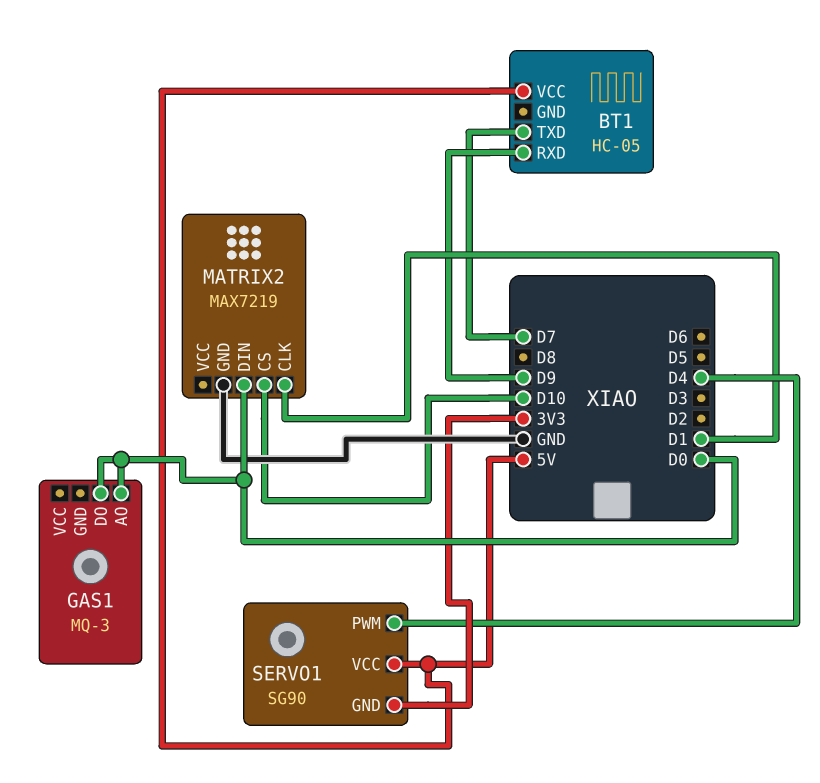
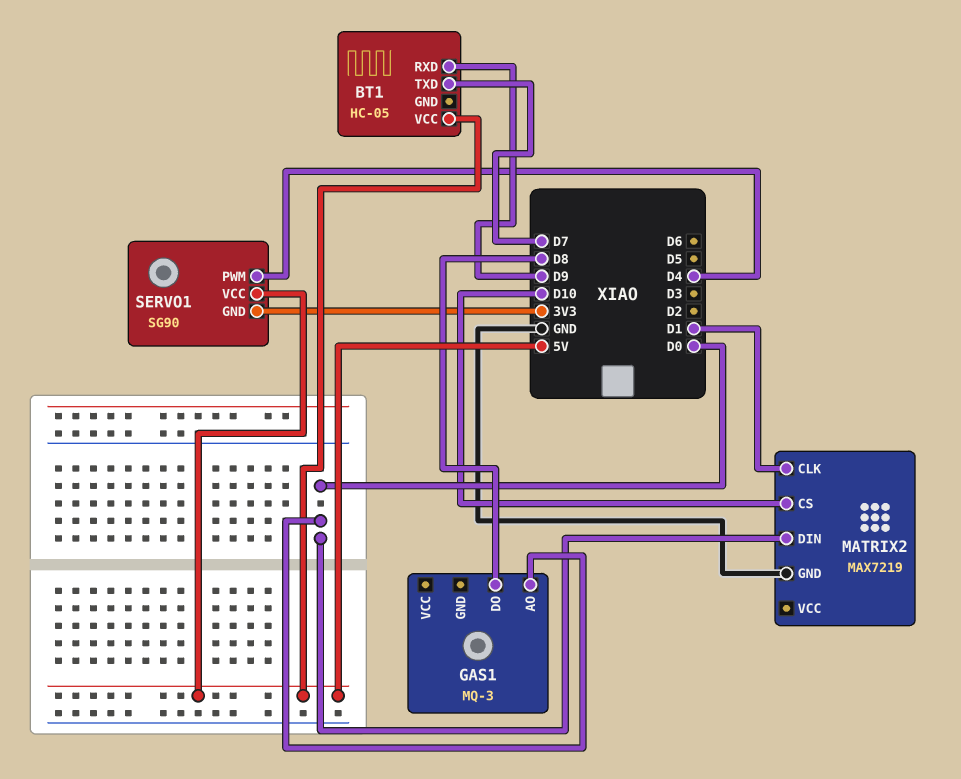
GAS1 pin DO: D0 -> D8

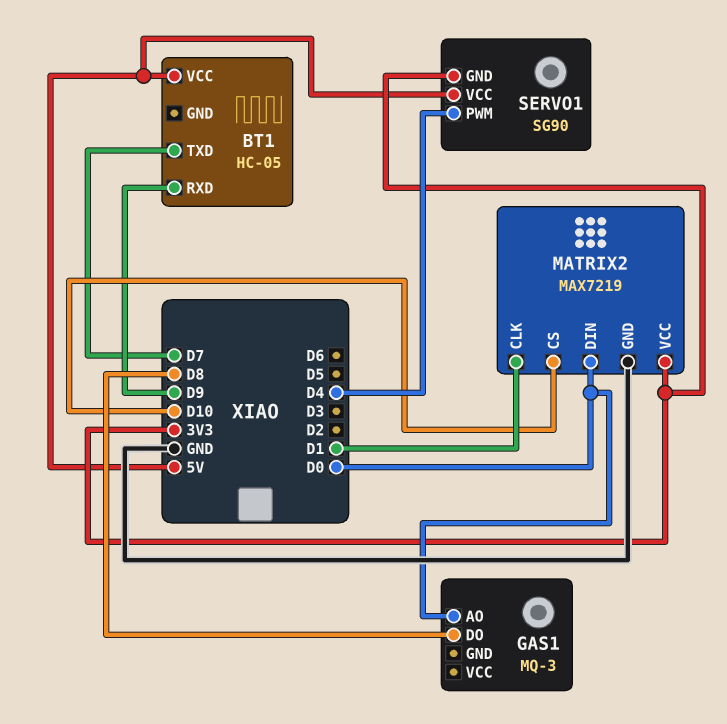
MATRIX2 pin VCC: none -> 3V3

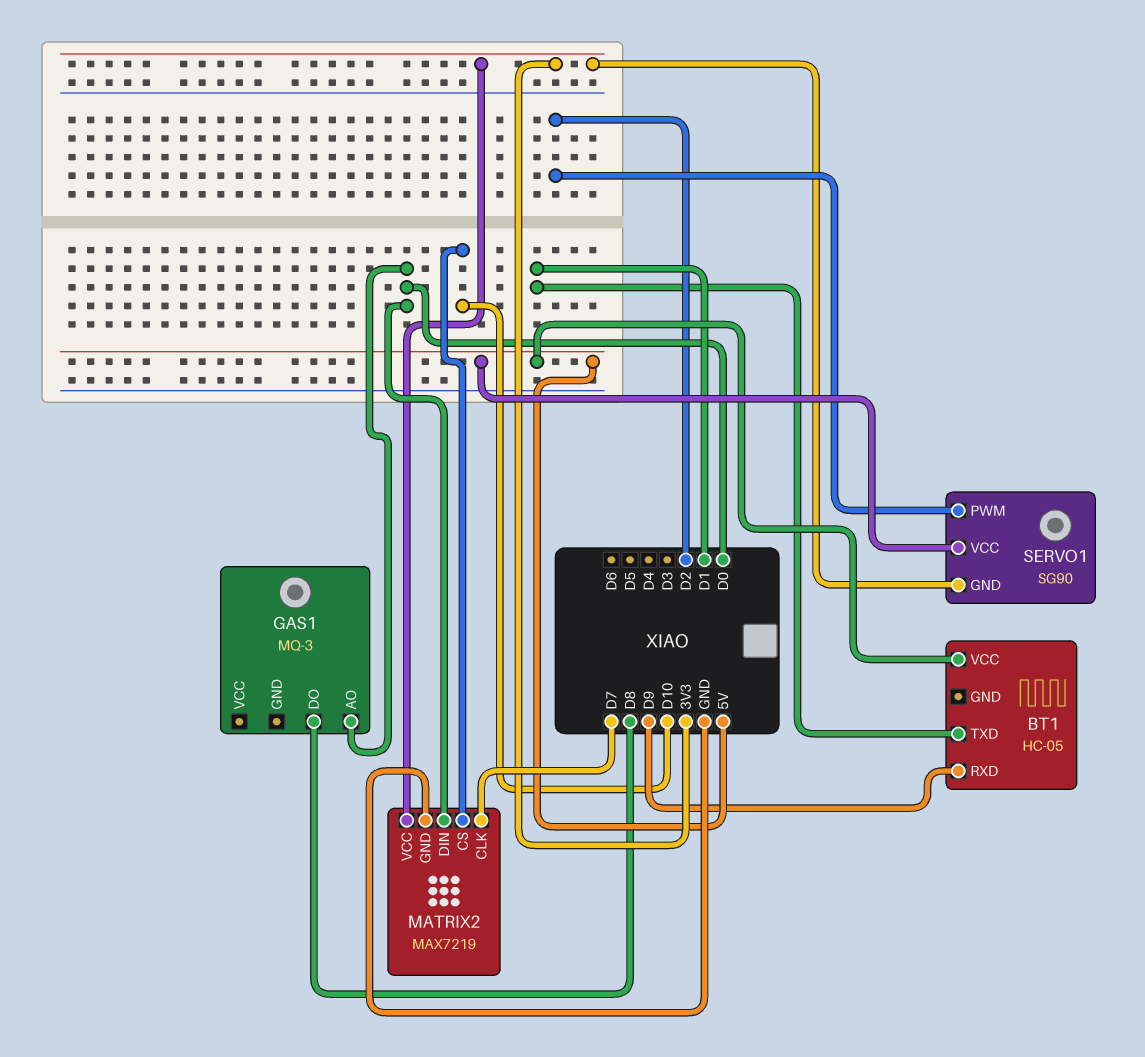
BT1 pin TXD: D7 -> D1
MATRIX2 pin CLK: D1 -> D7
SERVO1 pin PWM: D4 -> D2

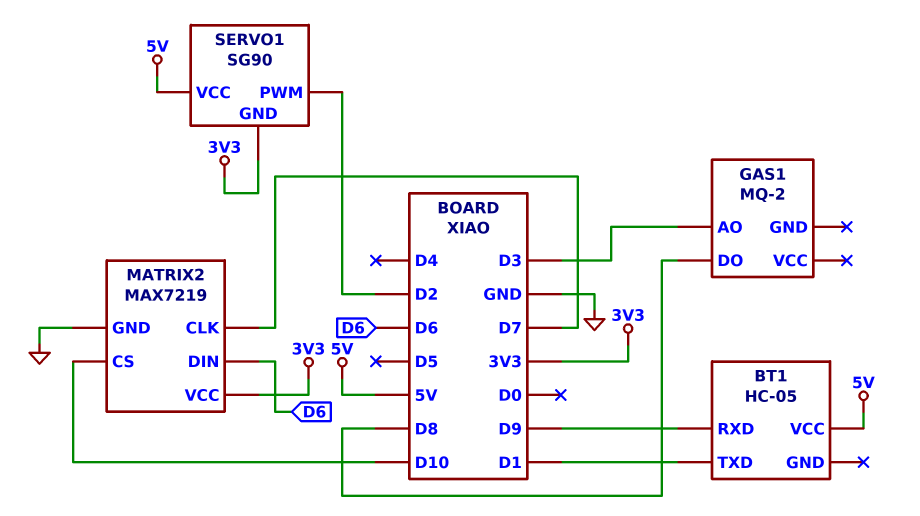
GAS1: MQ-3 -> MQ-2
GAS1 pin AO: D0 -> D3
MATRIX2 pin DIN: D0 -> D6

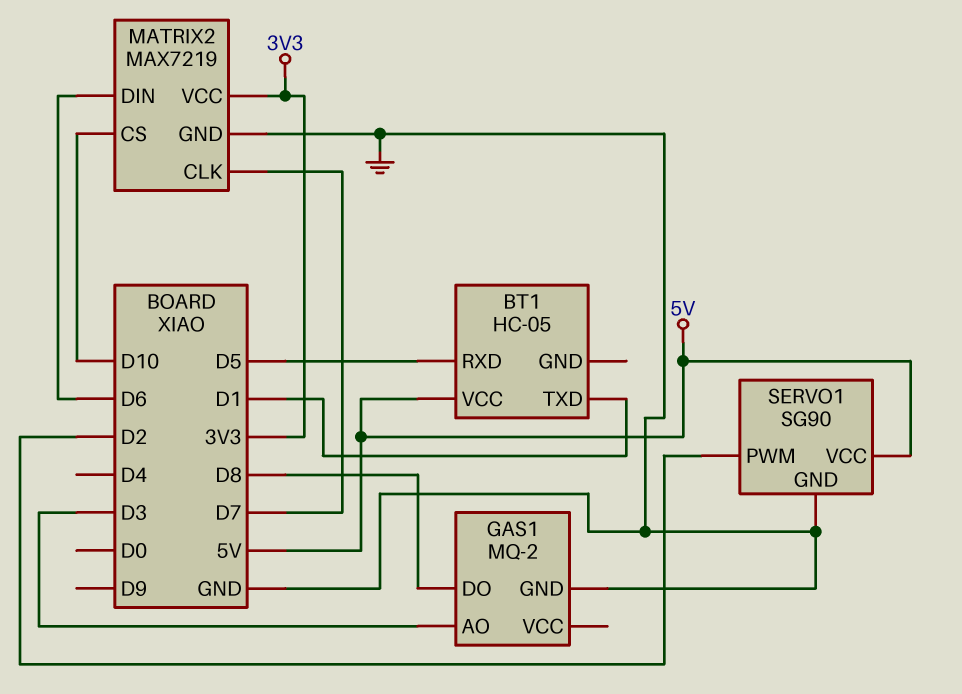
BT1 pin RXD: D9 -> D5
GAS1 pin GND: none -> GND
SERVO1 pin GND: 3V3 -> GND

